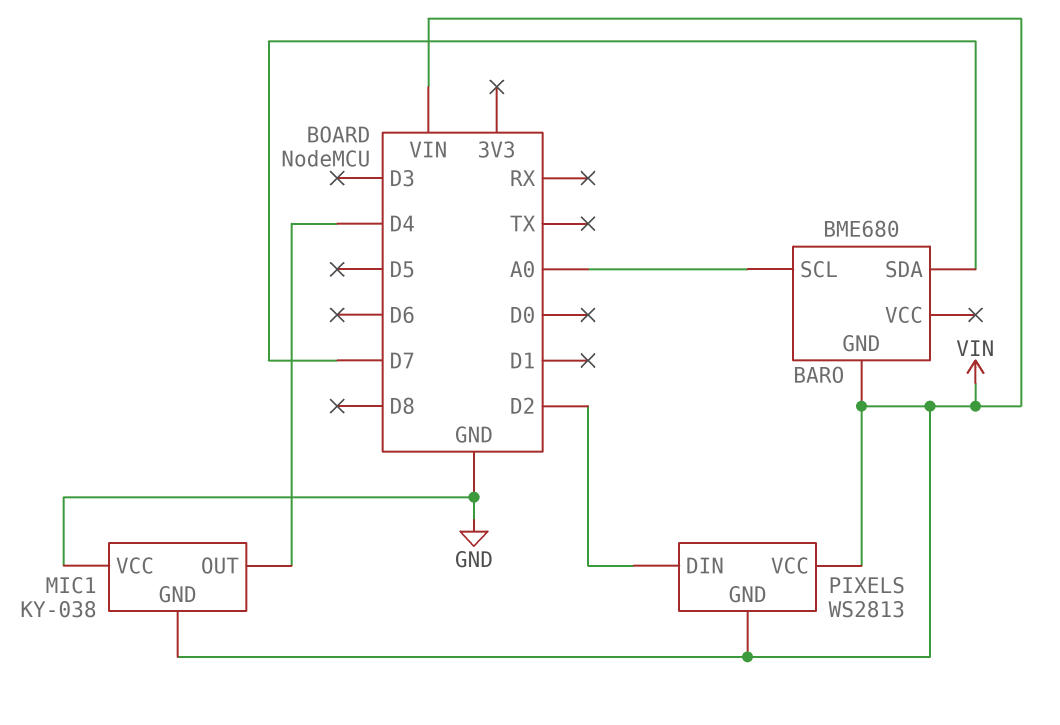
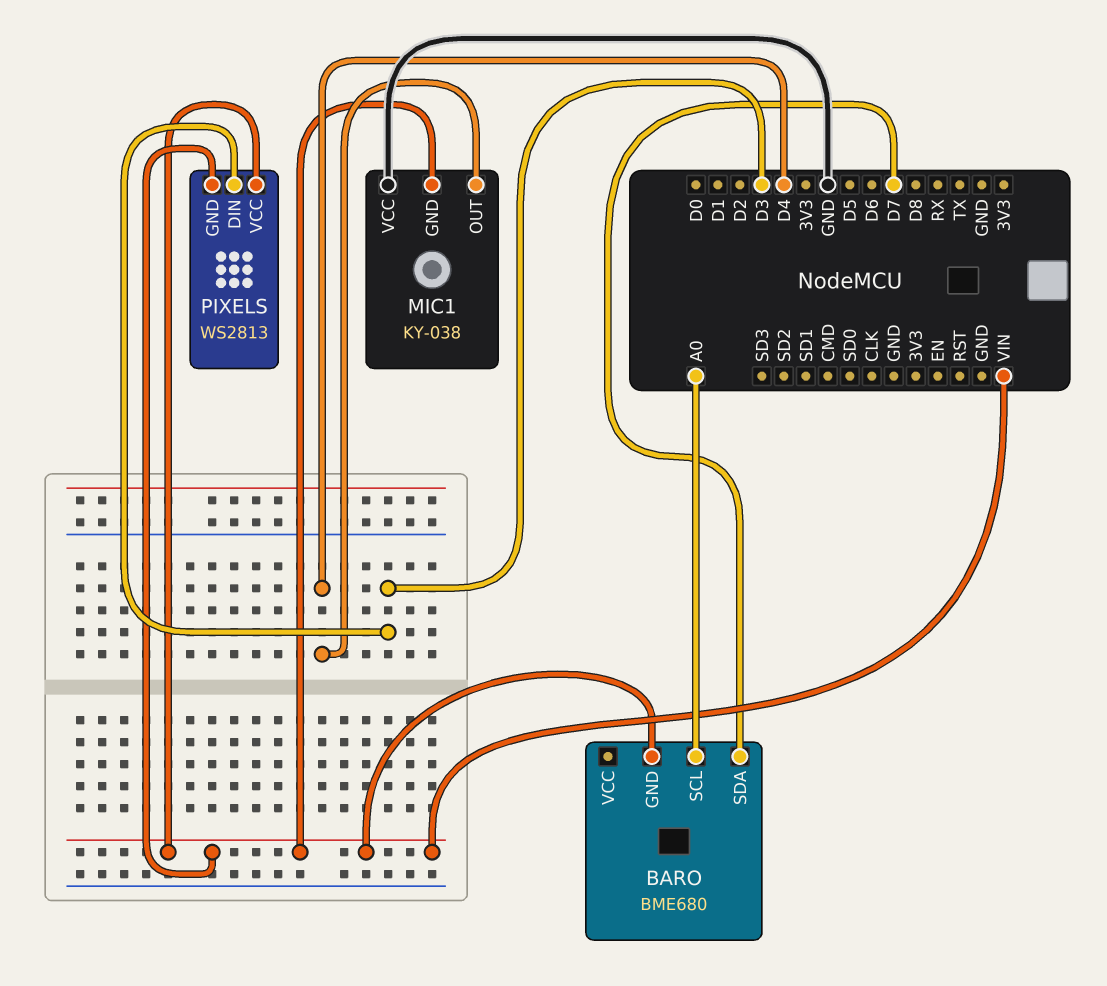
PIXELS pin DIN: D2 -> D3

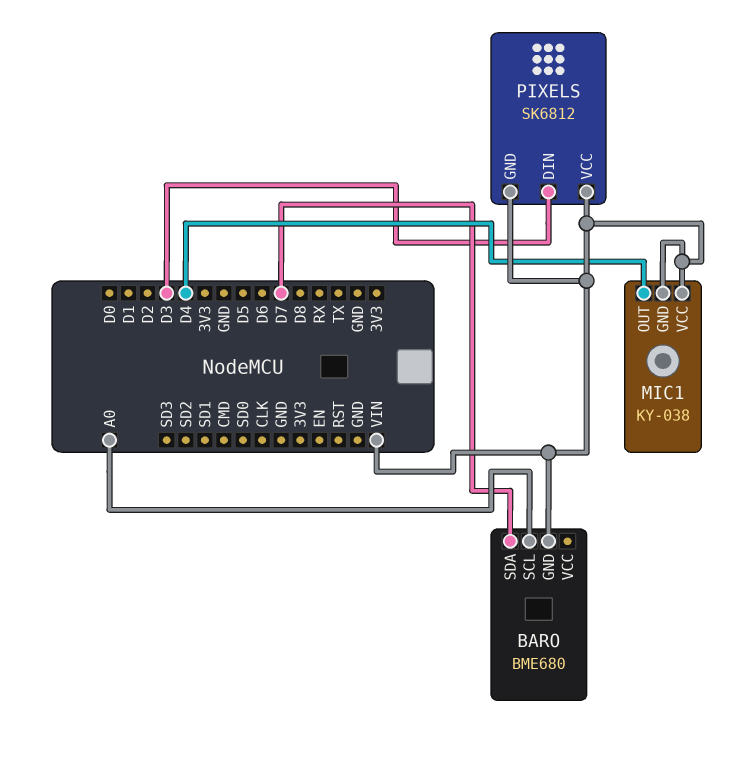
MIC1 pin VCC: GND -> VIN
PIXELS: WS2813 -> SK6812

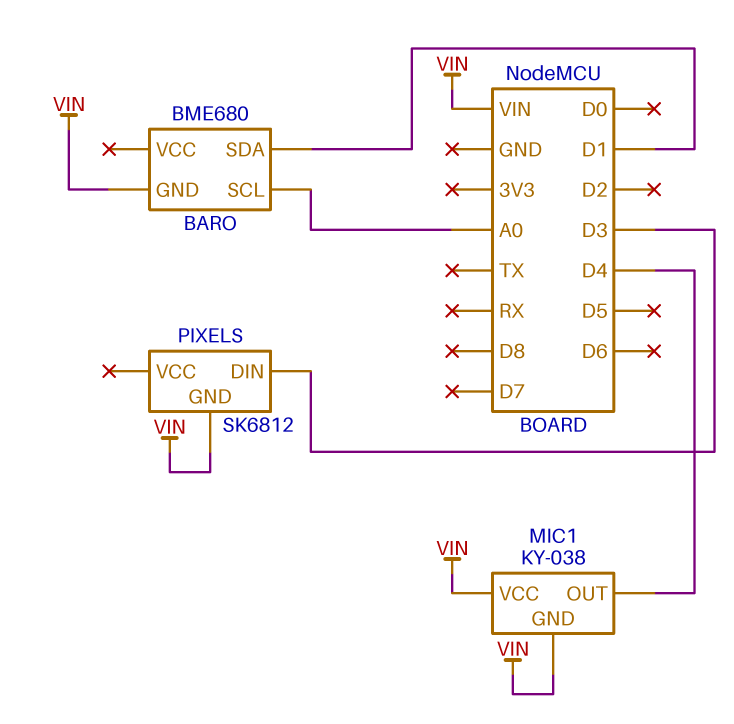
BARO pin SDA: D7 -> D1
PIXELS pin VCC: VIN -> none

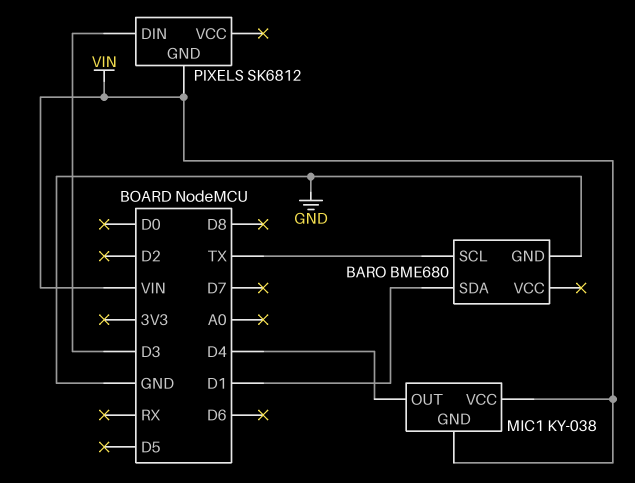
BARO pin GND: VIN -> GND
BARO pin SCL: A0 -> TX

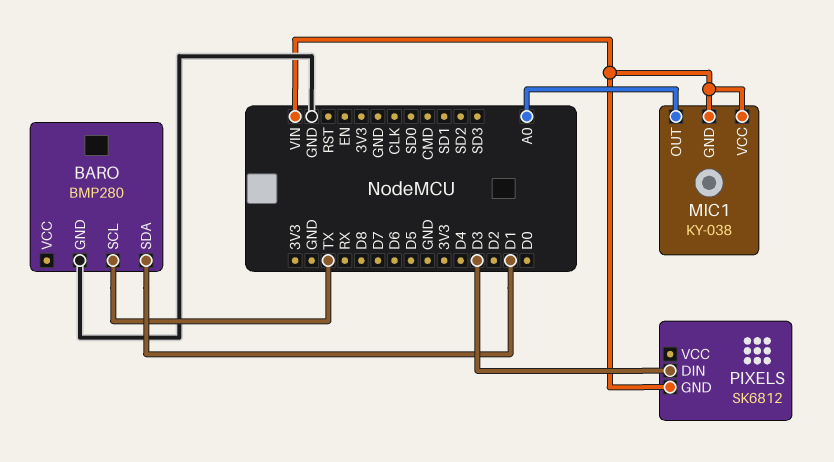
BARO: BME680 -> BMP280
MIC1 pin OUT: D4 -> A0

